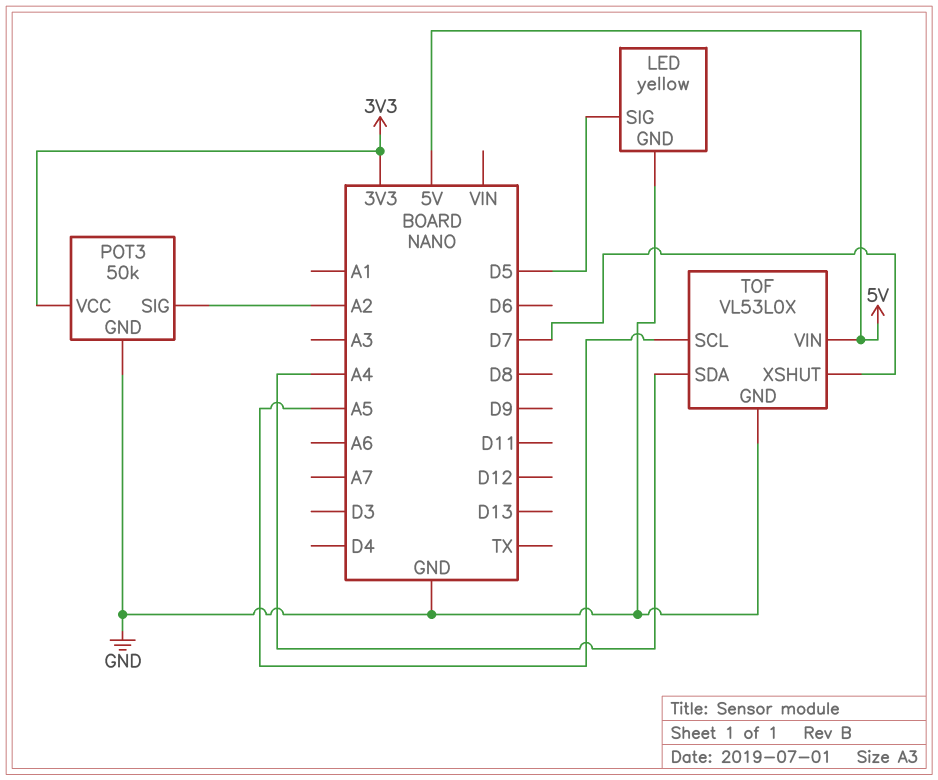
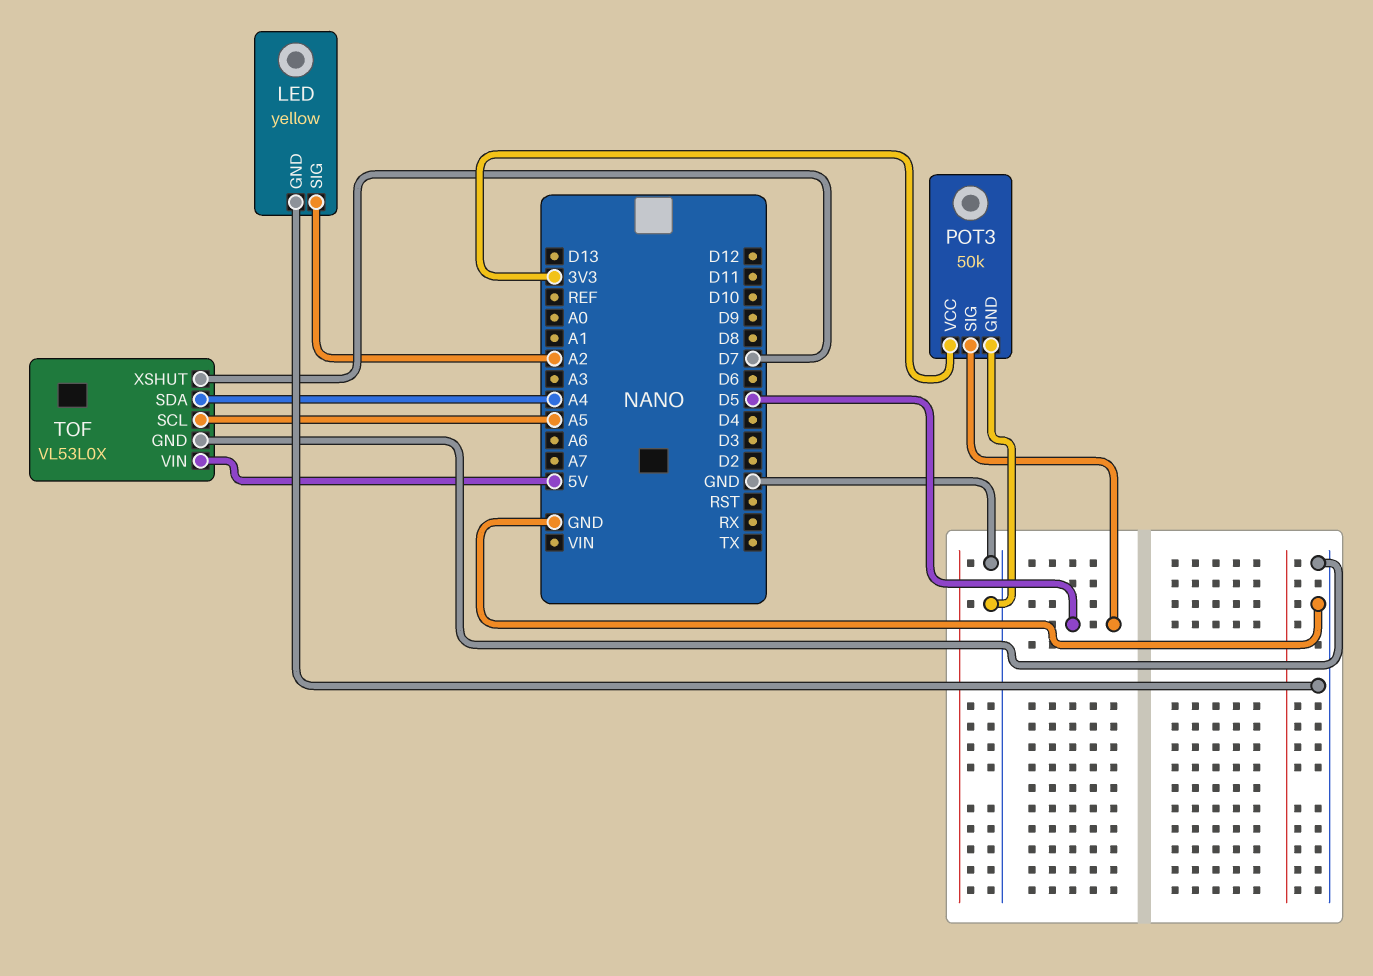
LED pin SIG: D5 -> A2
POT3 pin SIG: A2 -> D5

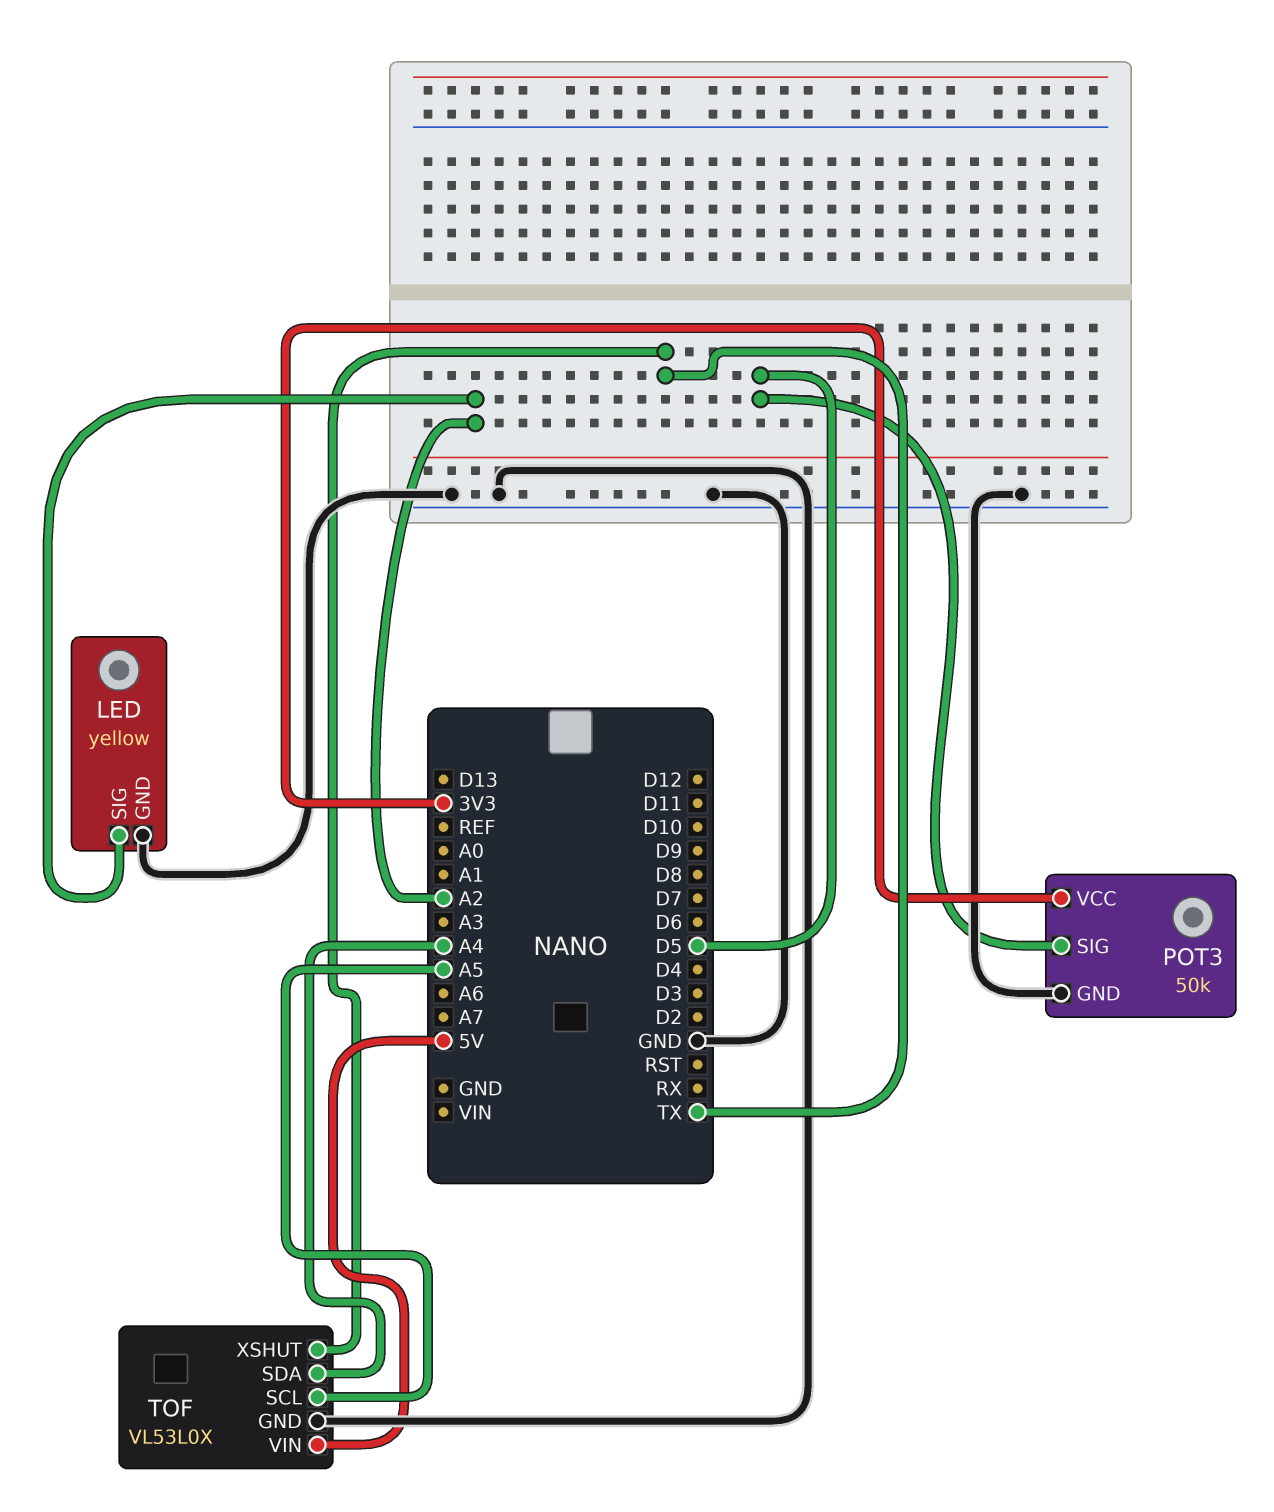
TOF pin XSHUT: D7 -> TX

